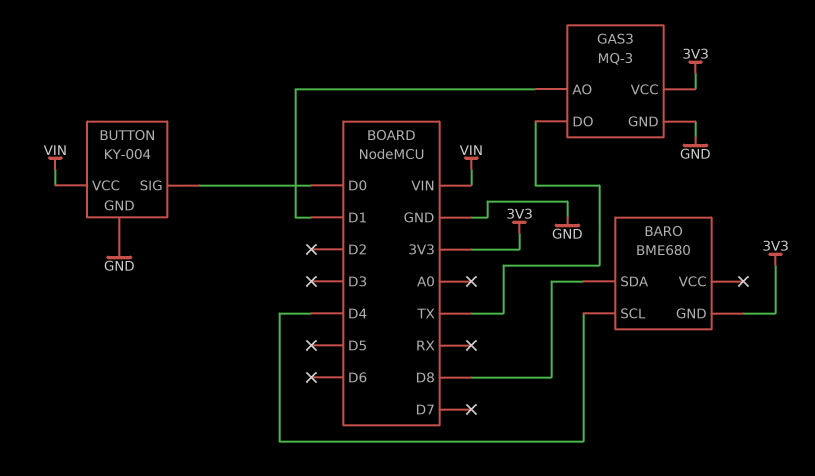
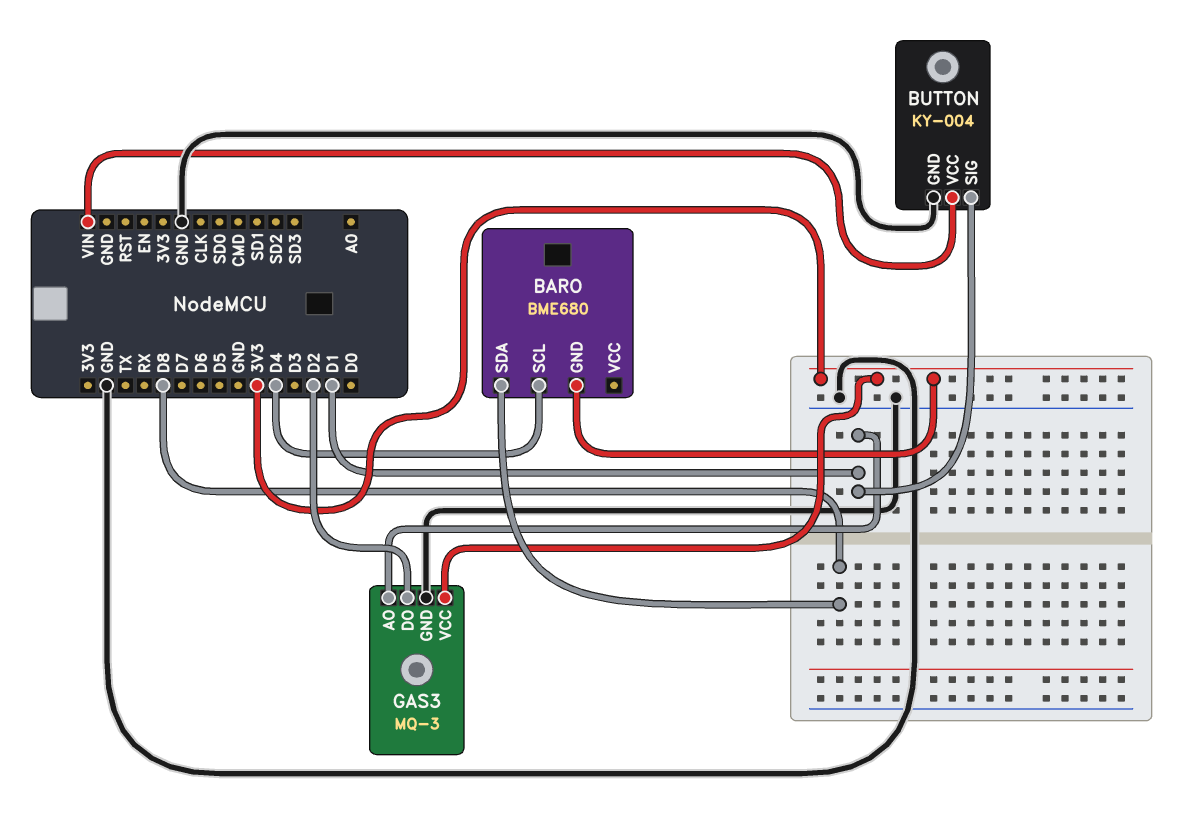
BUTTON pin SIG: D0 -> D1
GAS3 pin DO: TX -> D2

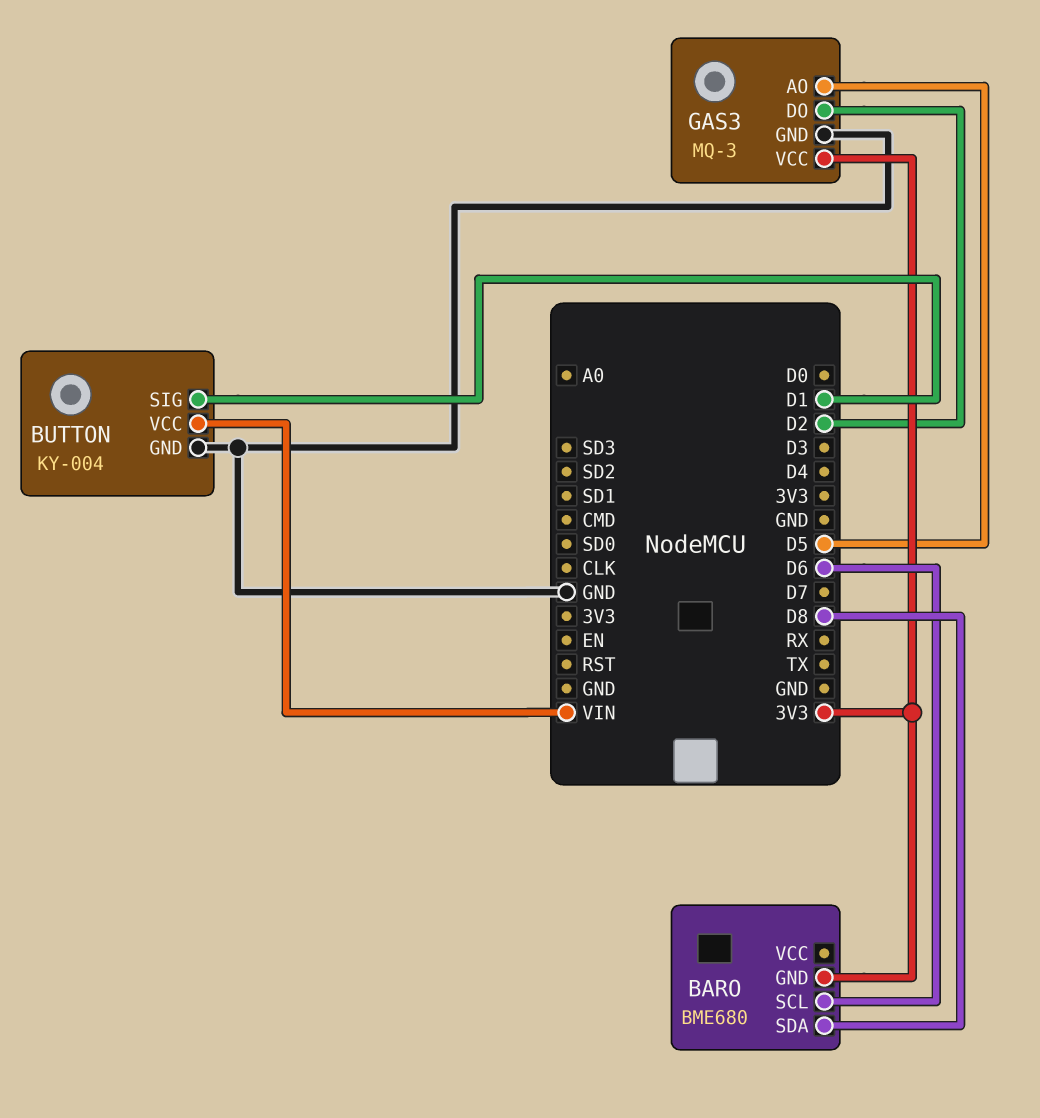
BARO pin SCL: D4 -> D6
GAS3 pin AO: D1 -> D5

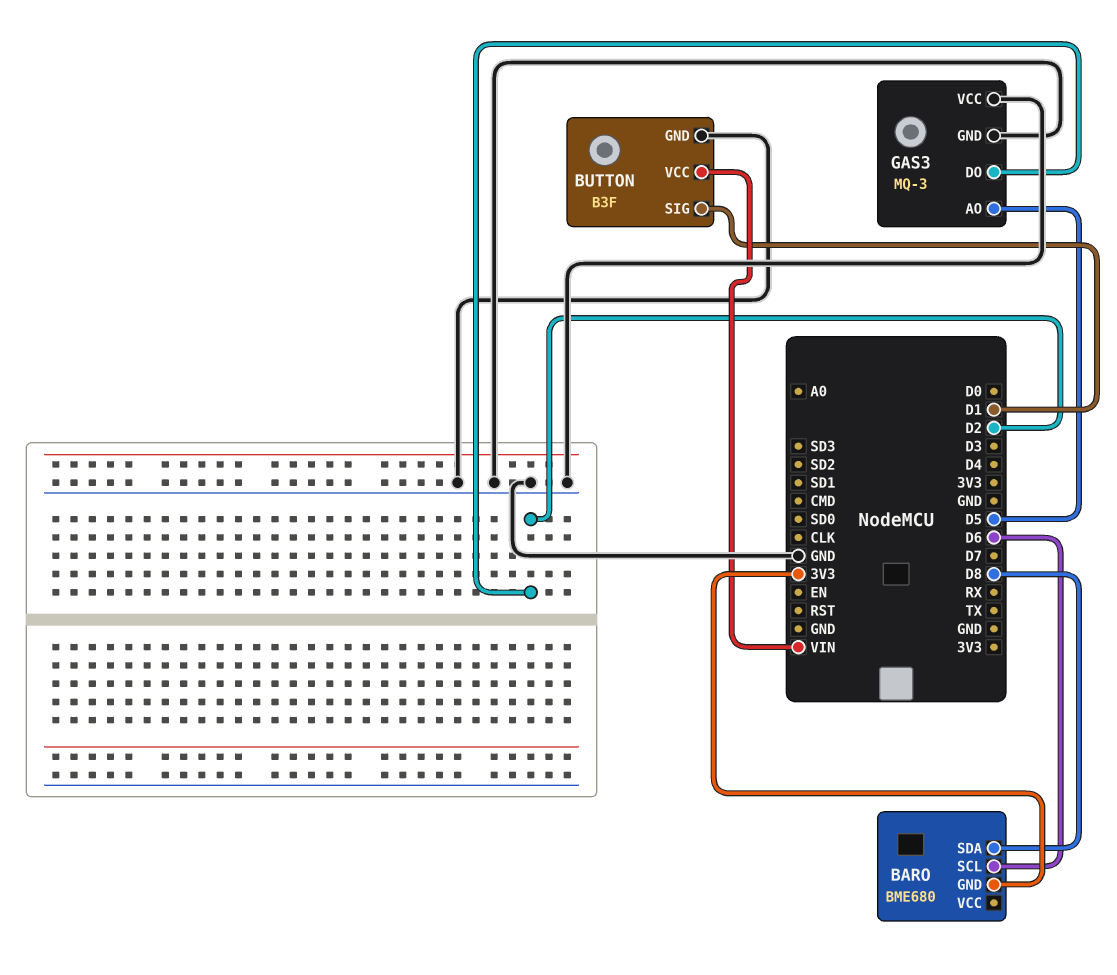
BUTTON: KY-004 -> B3F
GAS3 pin VCC: 3V3 -> GND

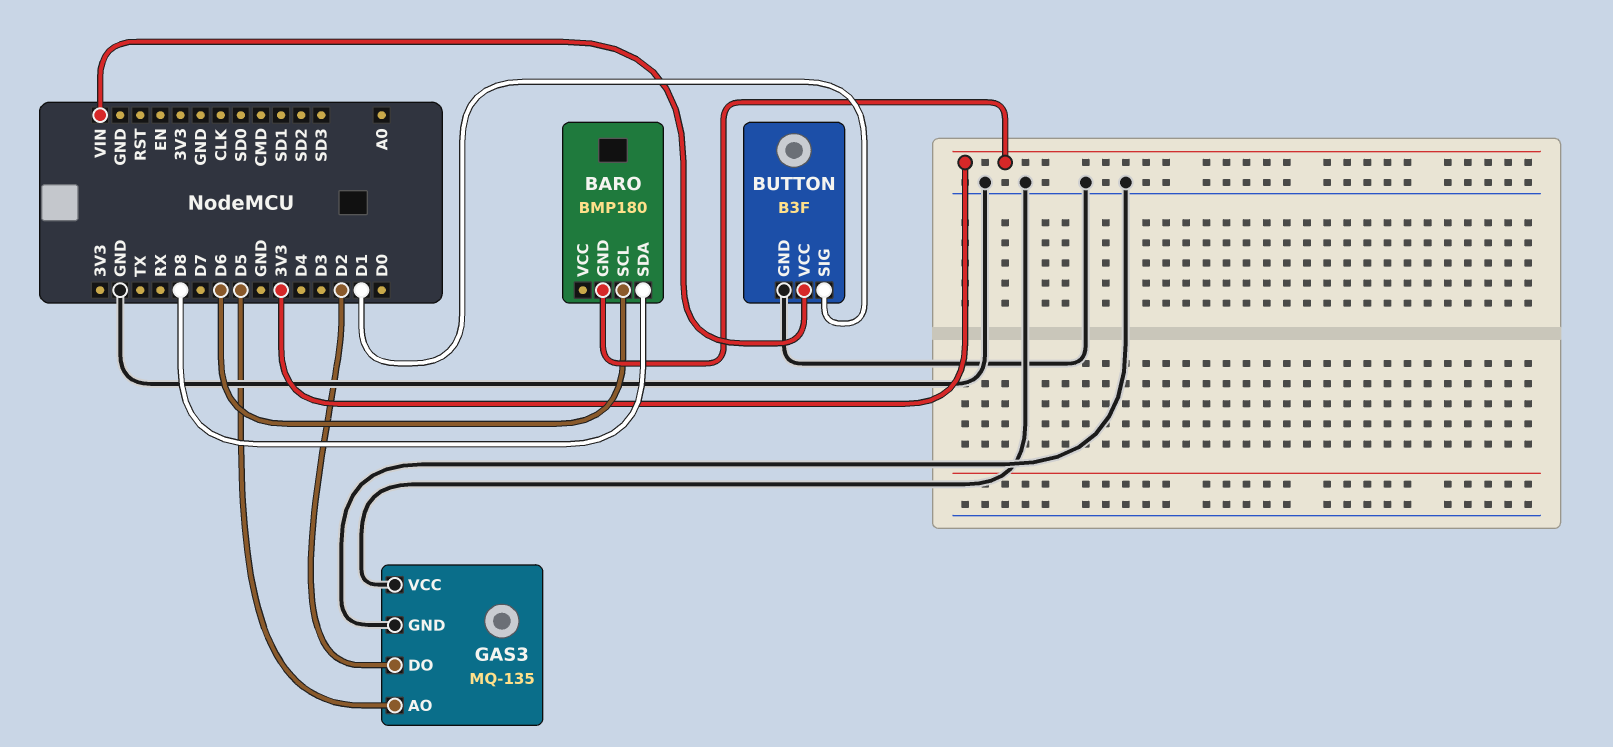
BARO: BME680 -> BMP180
GAS3: MQ-3 -> MQ-135

